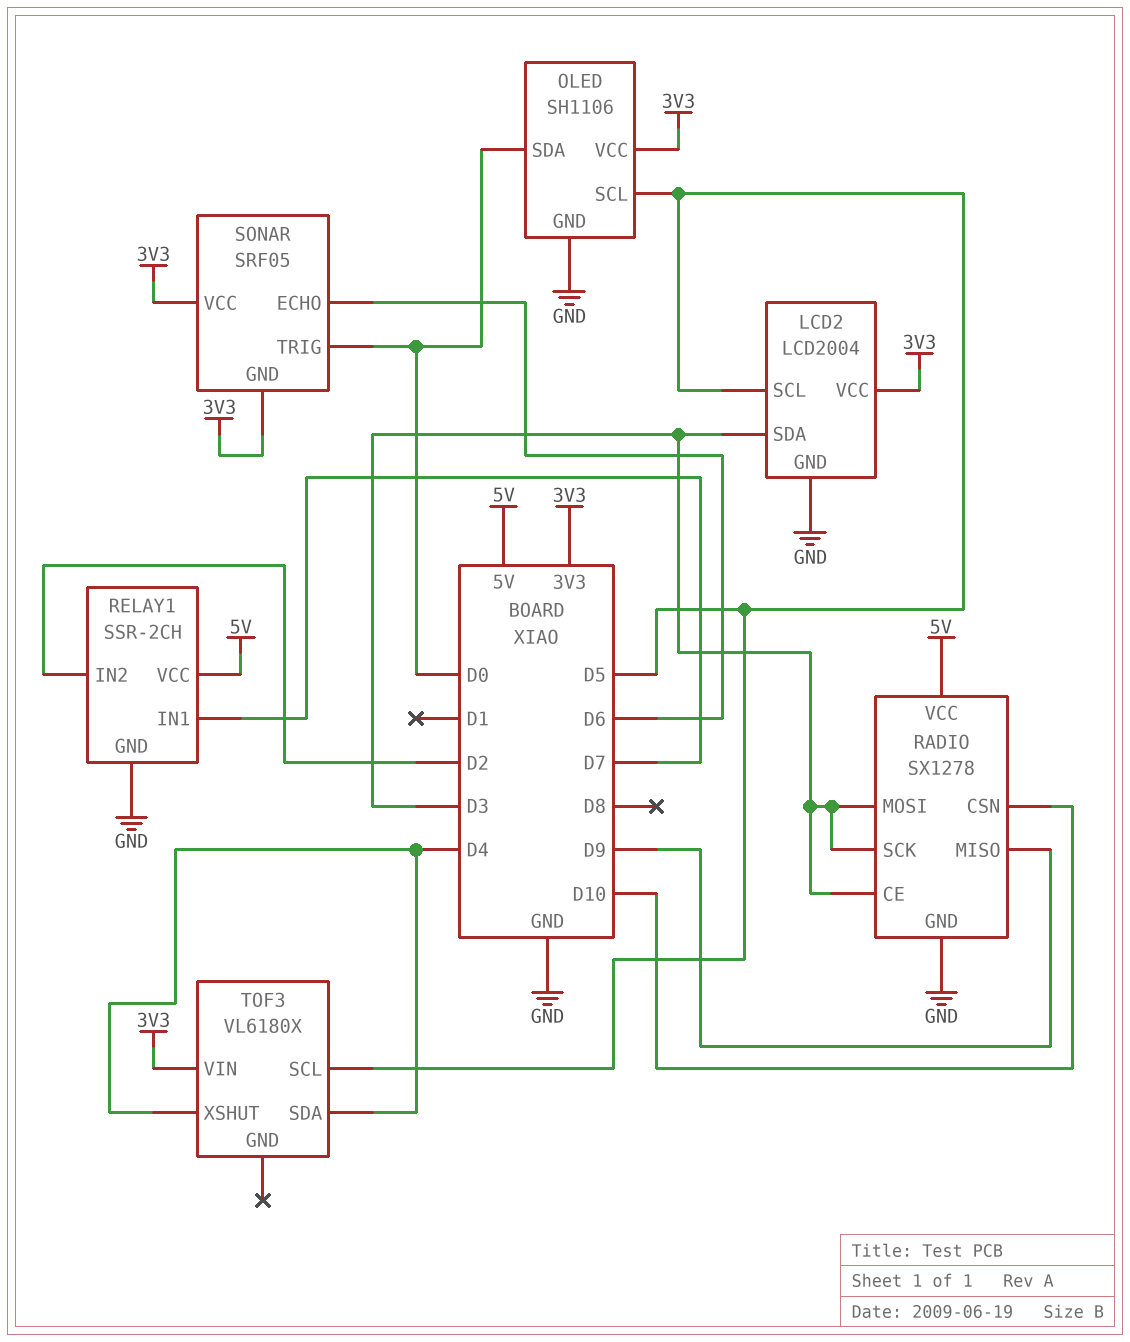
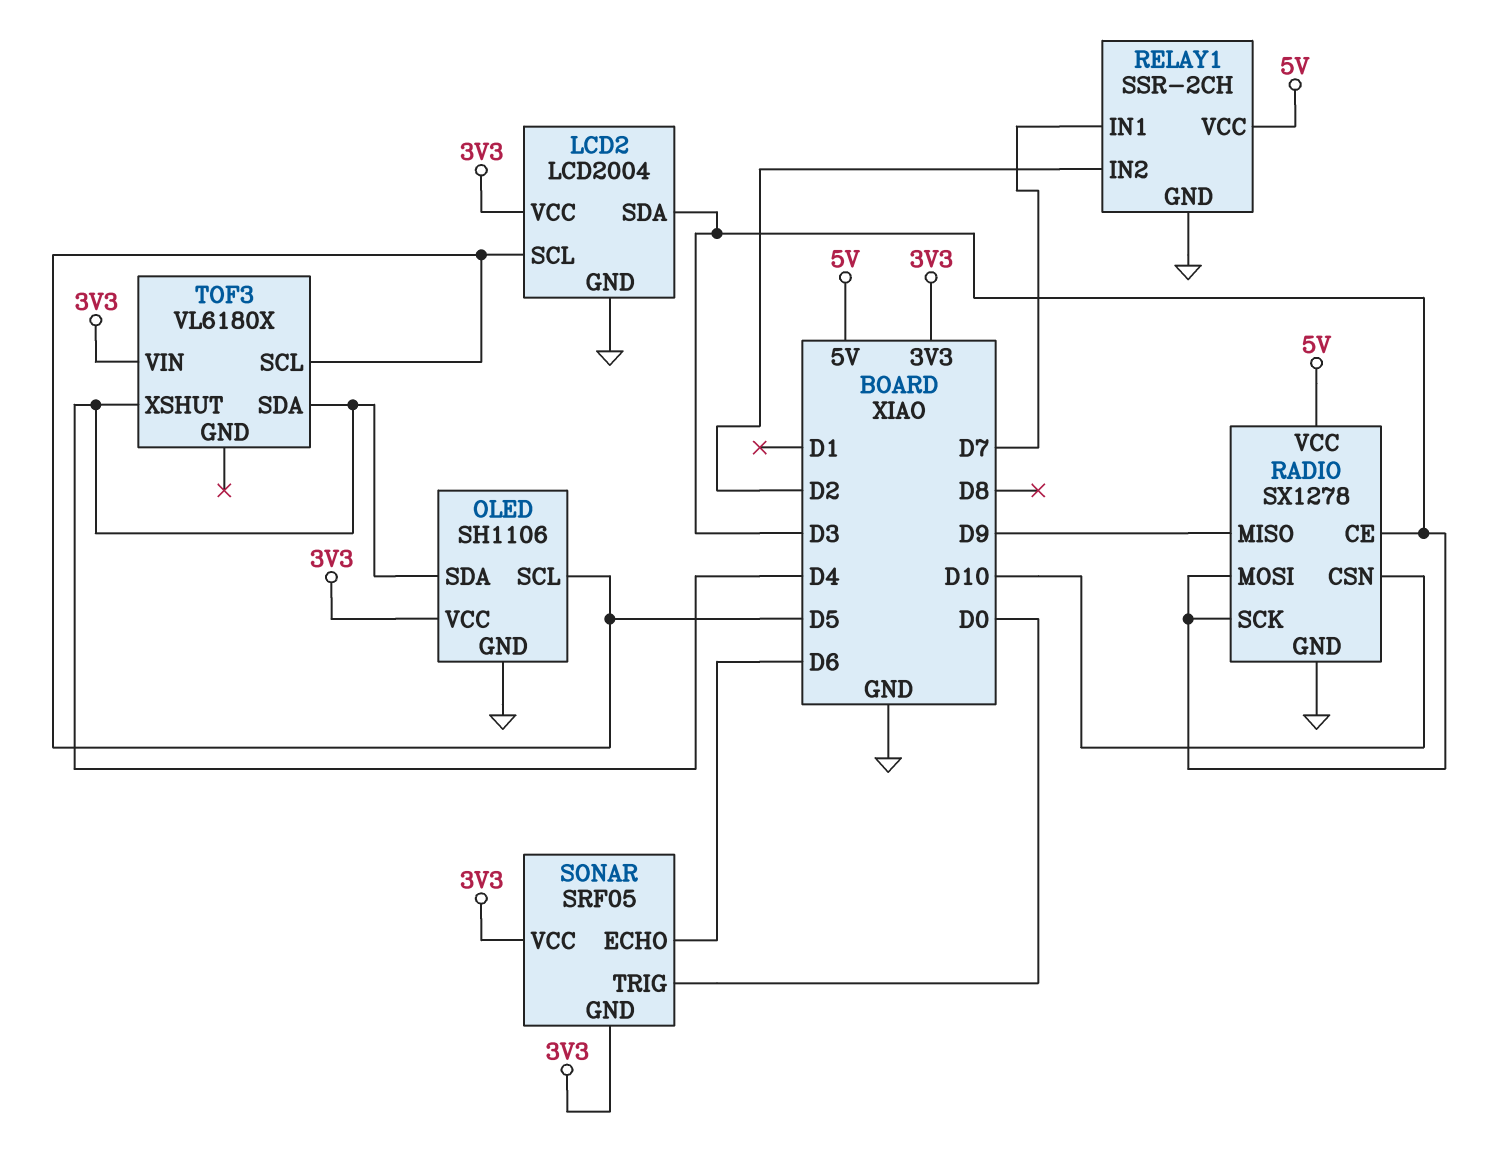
OLED pin SDA: D0 -> D4

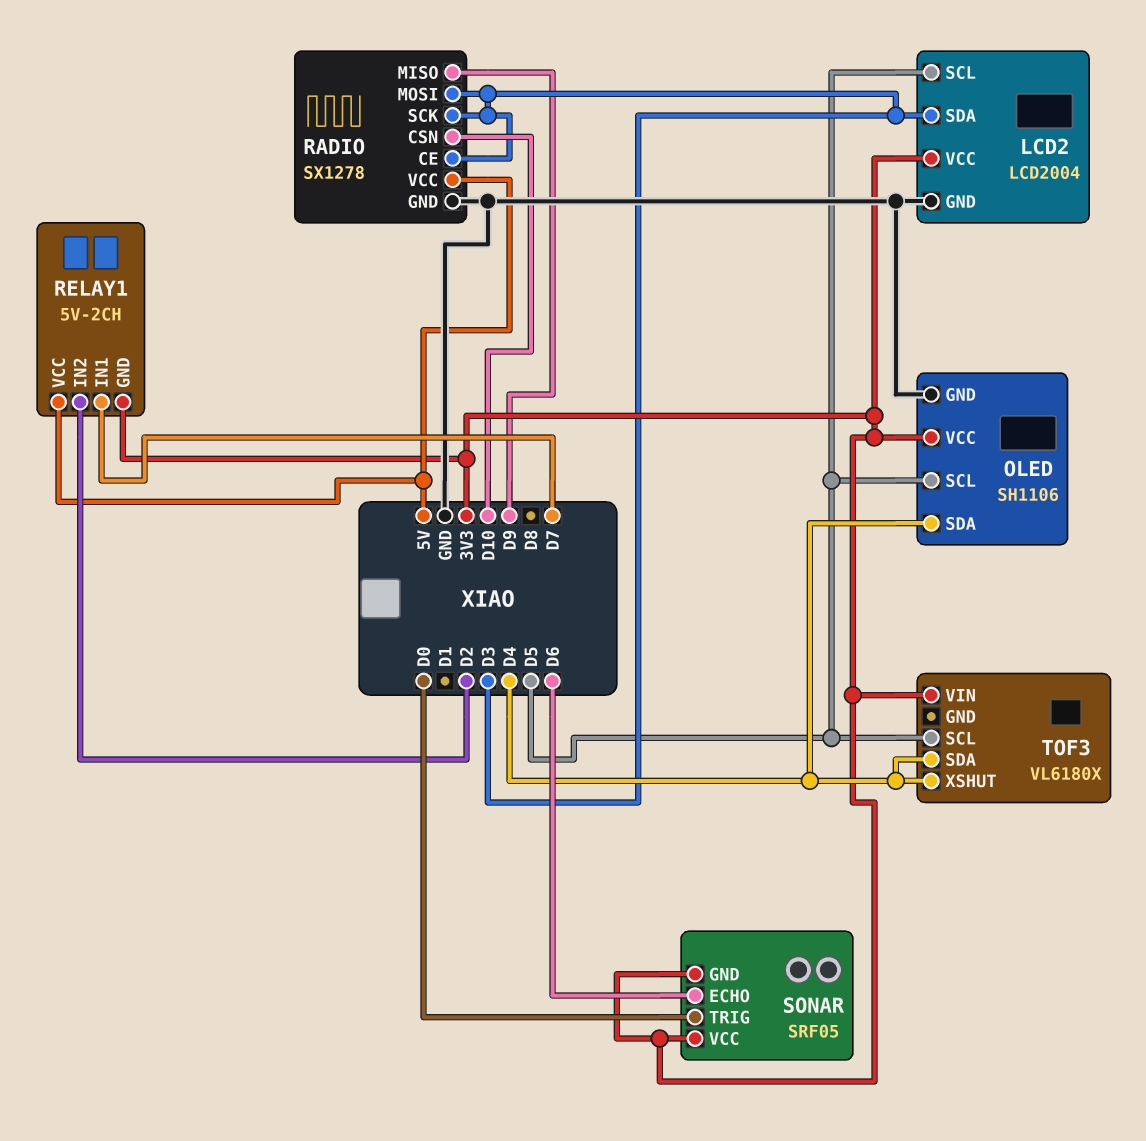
RELAY1: SSR-2CH -> 5V-2CH
RELAY1 pin GND: GND -> 3V3

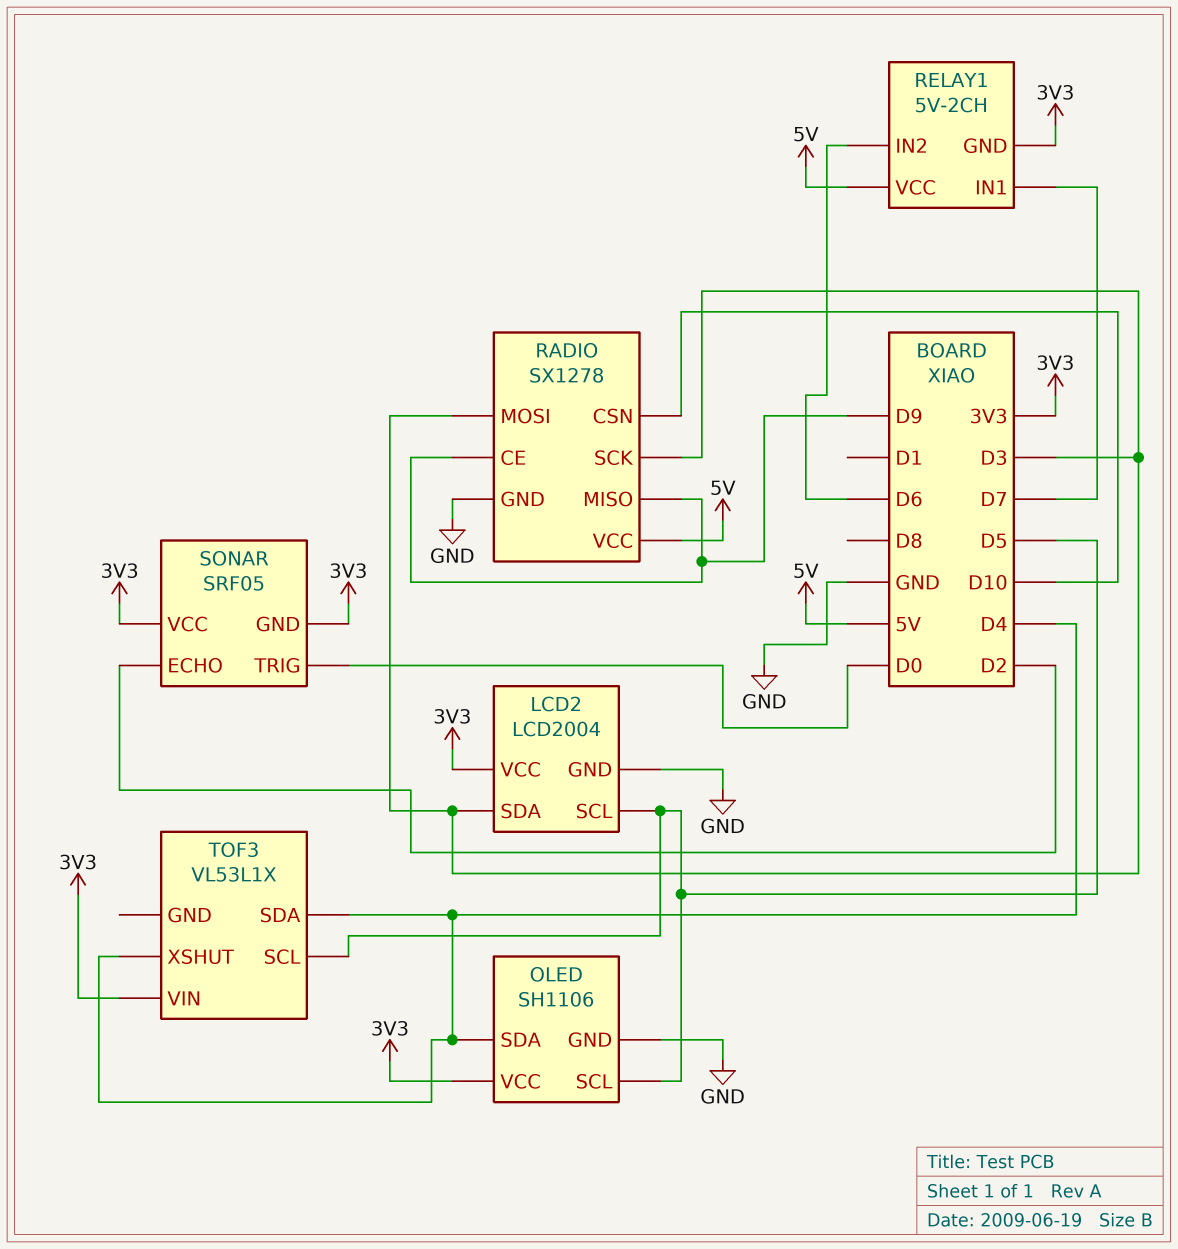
RADIO pin CE: D3 -> D9
RELAY1 pin IN2: D2 -> D6
SONAR pin ECHO: D6 -> D2
TOF3: VL6180X -> VL53L1X

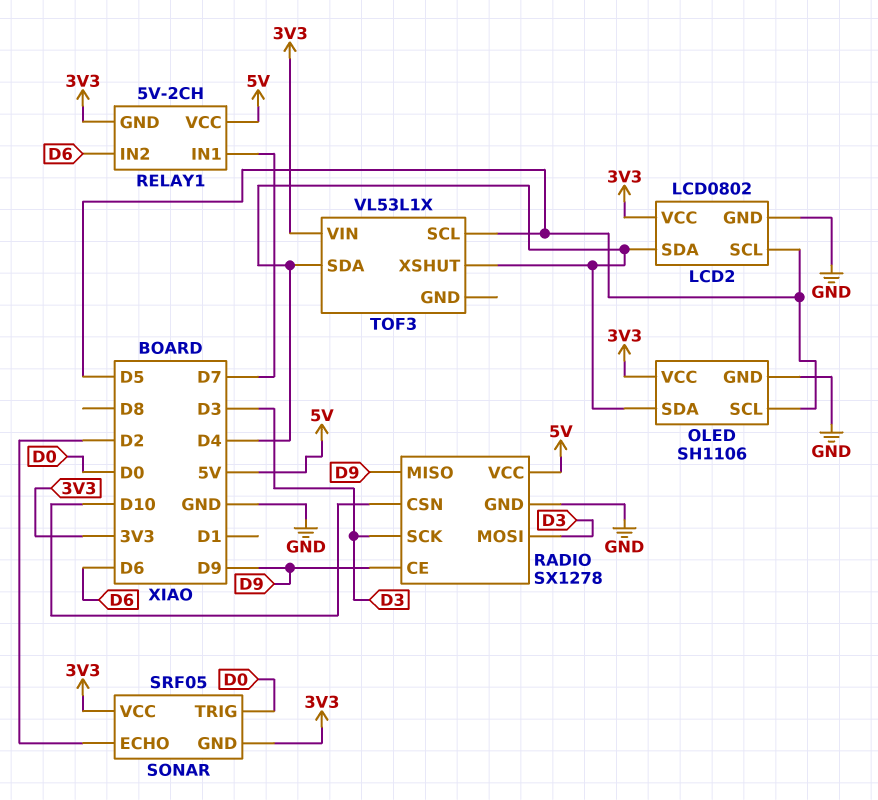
LCD2: LCD2004 -> LCD0802
LCD2 pin SDA: D3 -> D4

